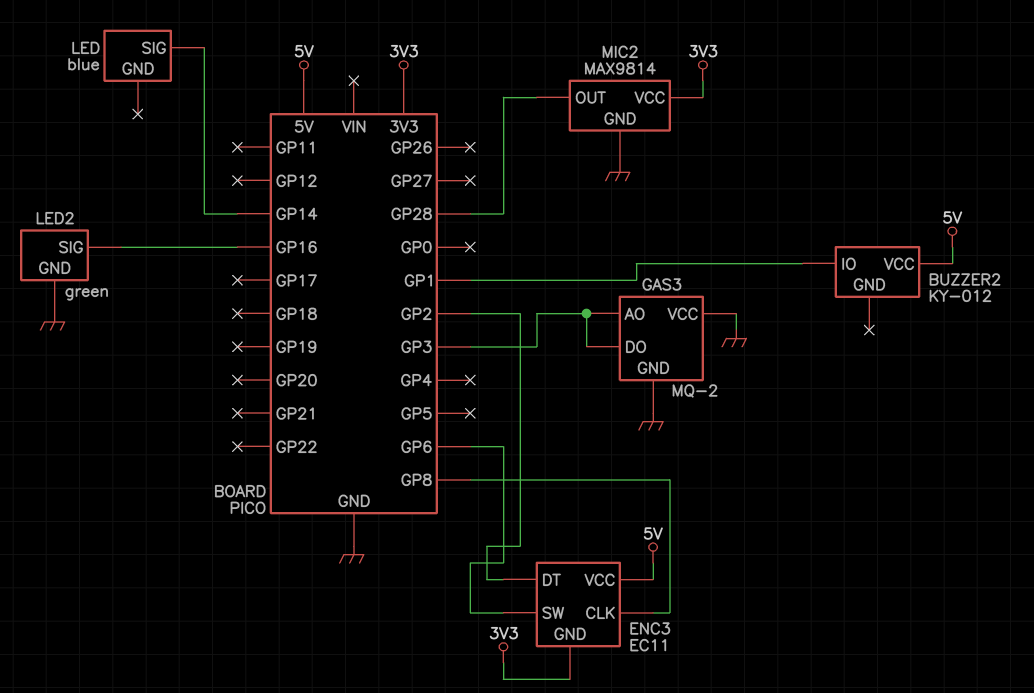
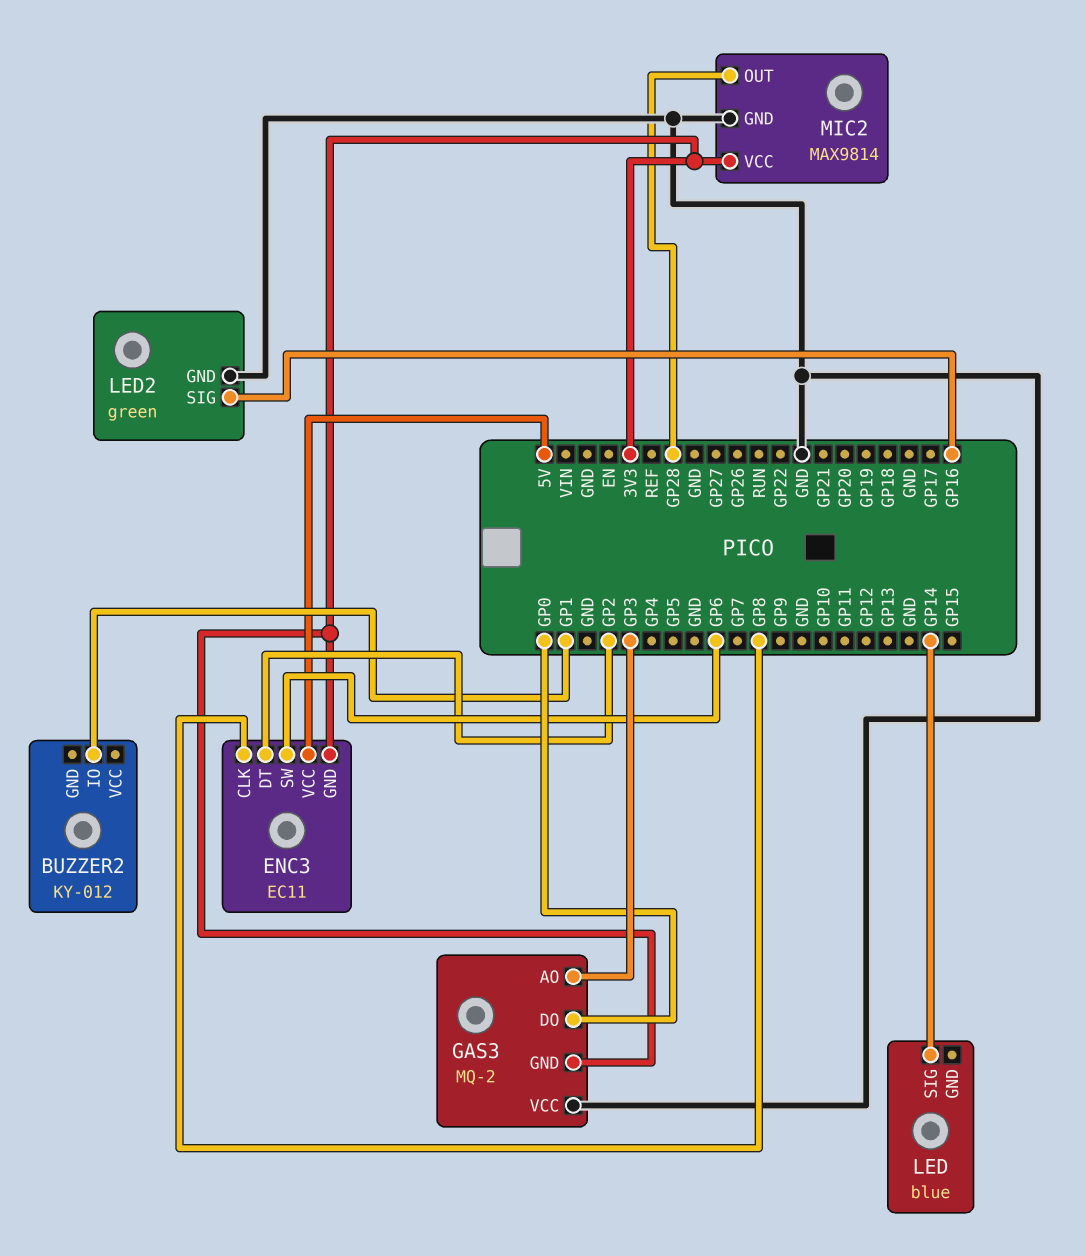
BUZZER2 pin VCC: 5V -> none
GAS3 pin DO: GP3 -> GP0
GAS3 pin GND: GND -> 3V3

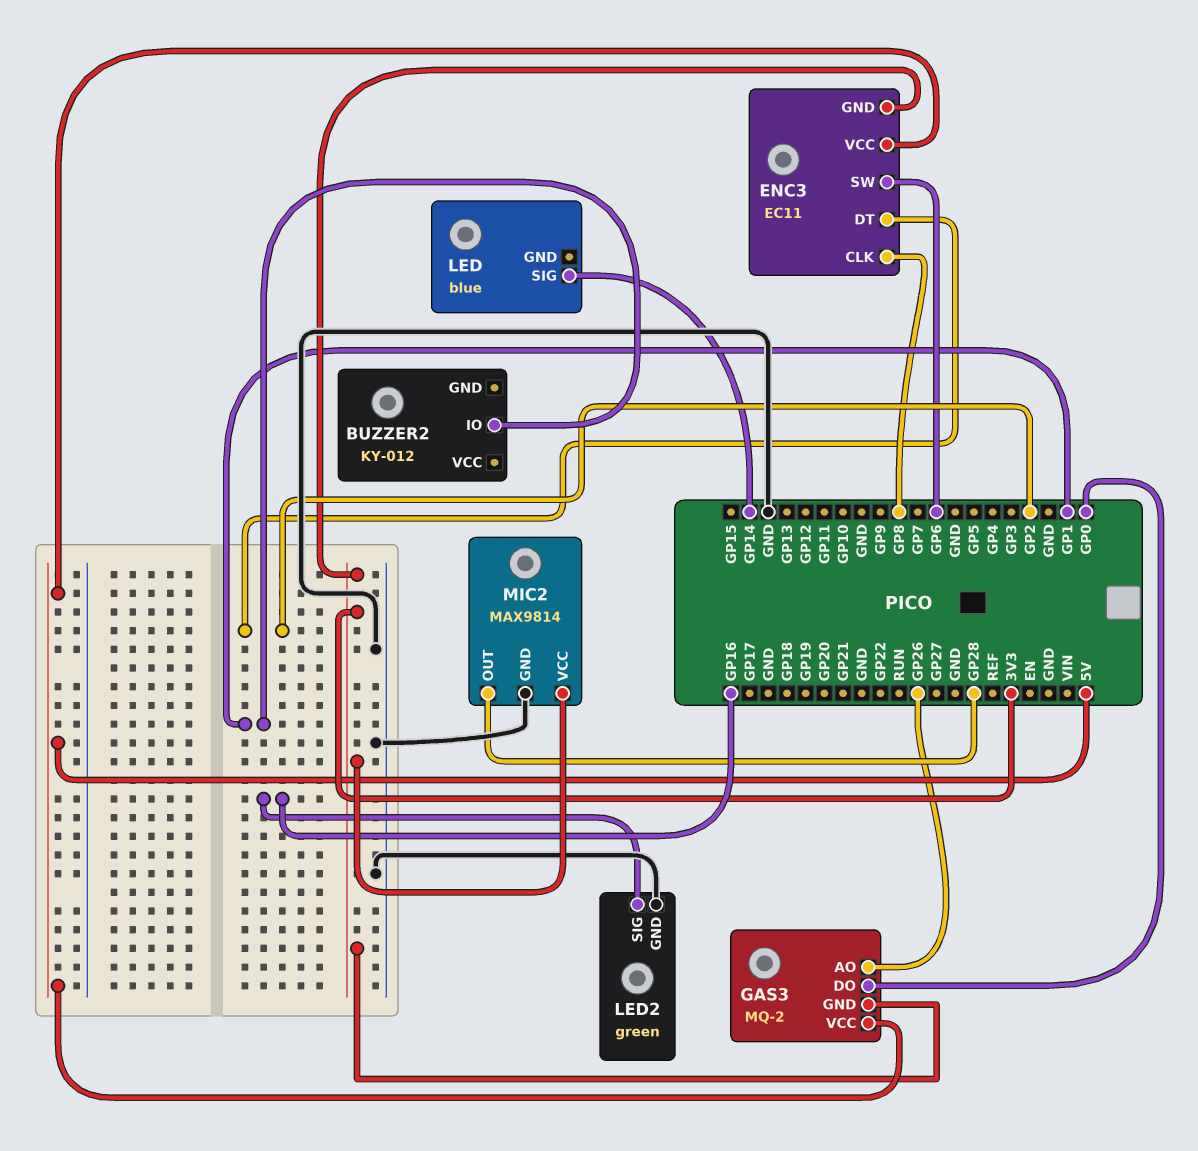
GAS3 pin AO: GP3 -> GP26
GAS3 pin VCC: GND -> 5V

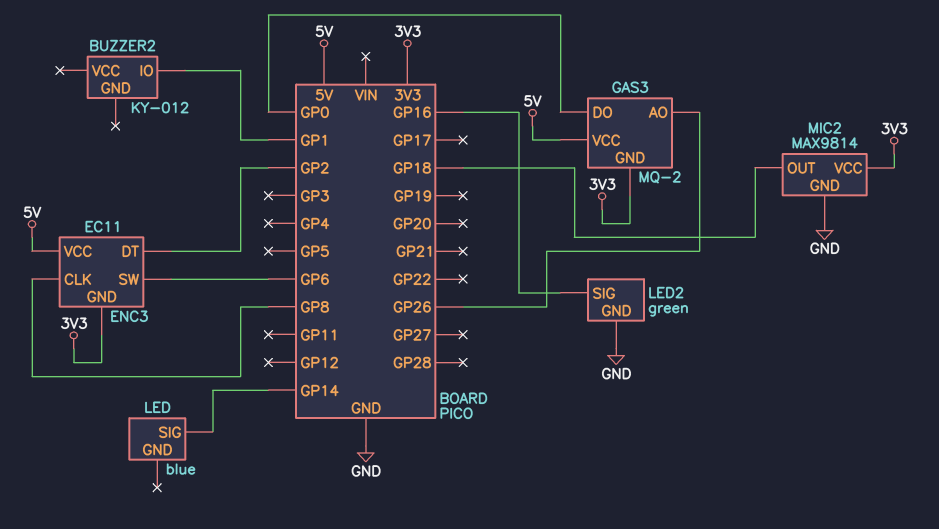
MIC2 pin OUT: GP28 -> GP18

